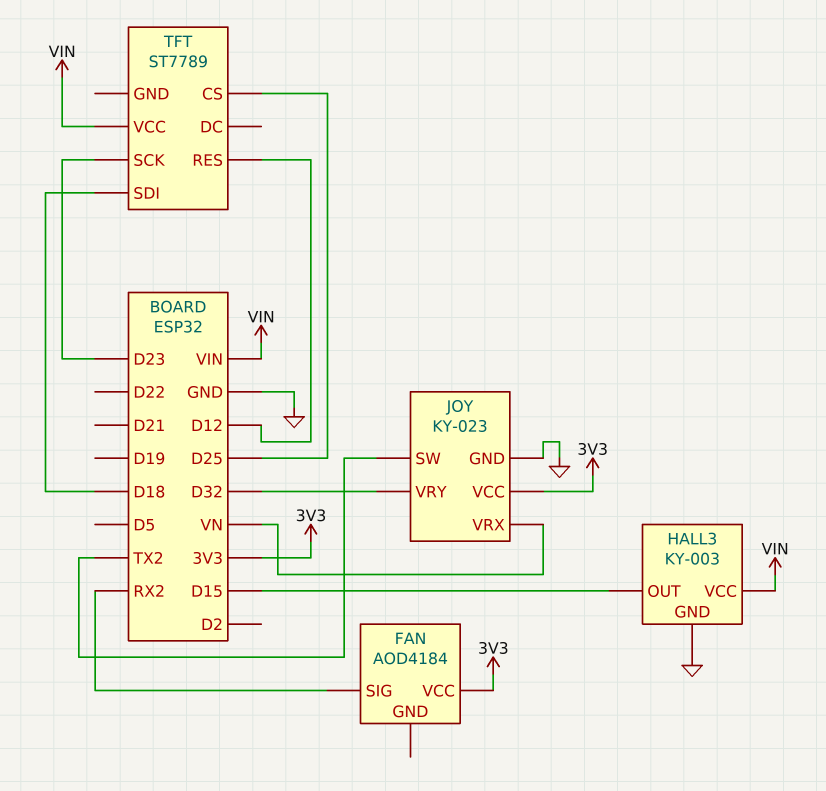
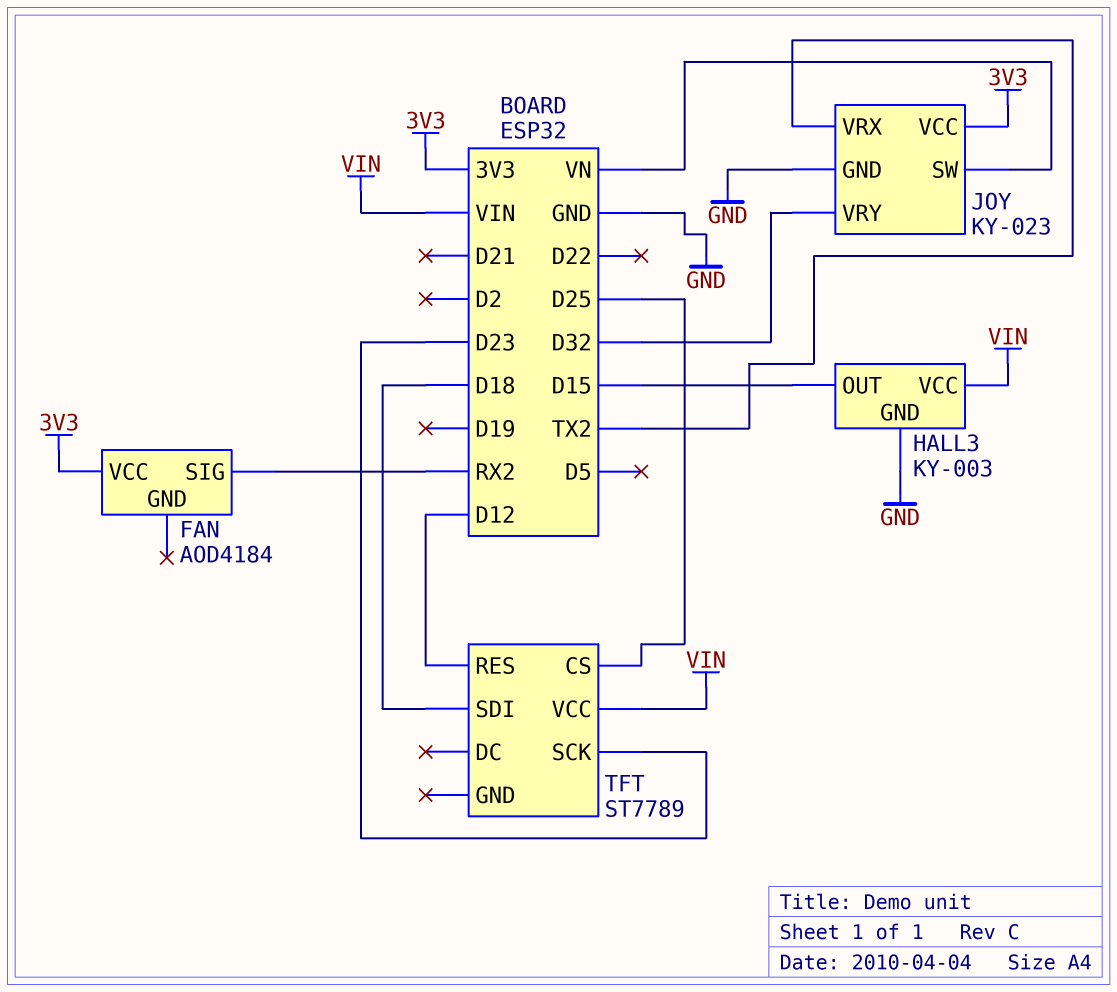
JOY pin SW: TX2 -> VN
JOY pin VRX: VN -> TX2

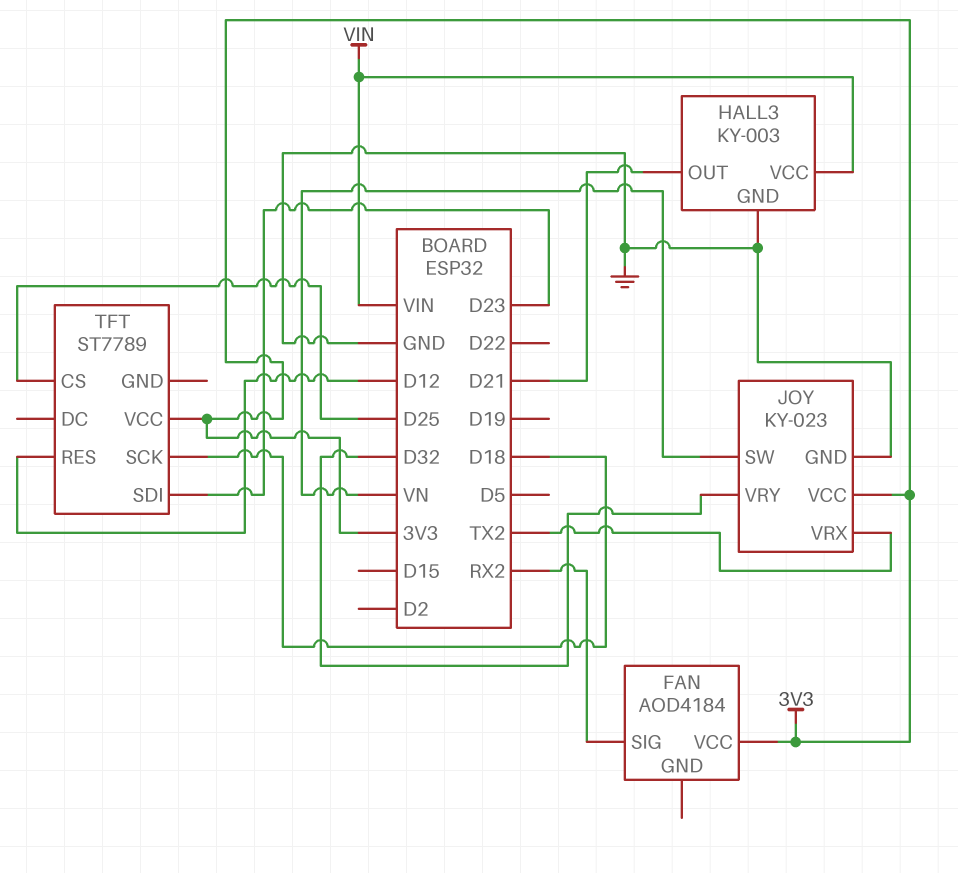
HALL3 pin OUT: D15 -> D21
TFT pin SCK: D23 -> D18
TFT pin SDI: D18 -> D23
TFT pin VCC: VIN -> 3V3

